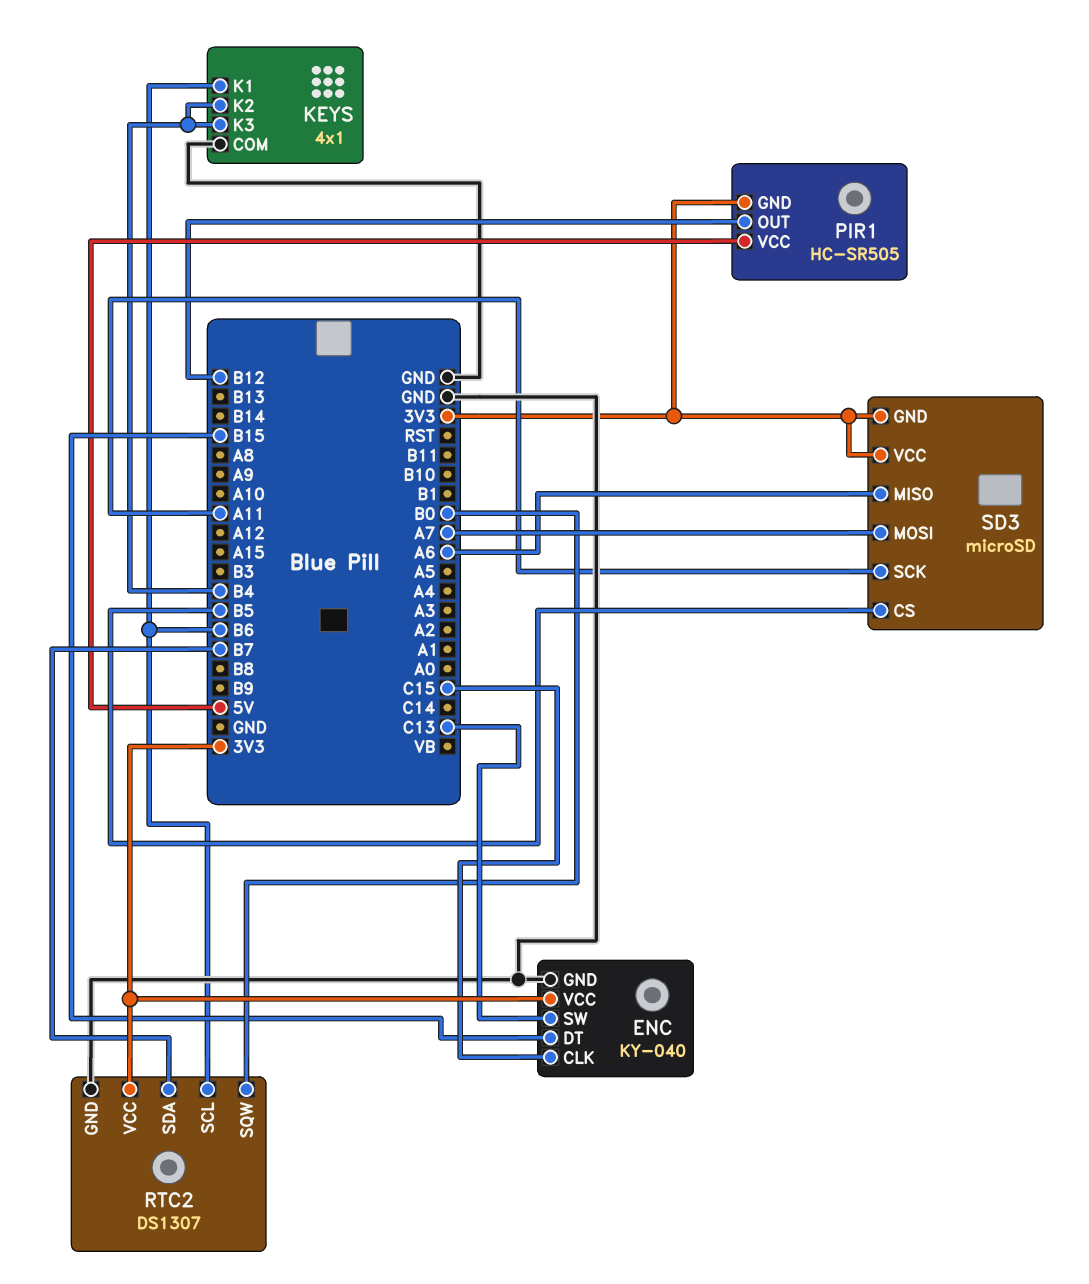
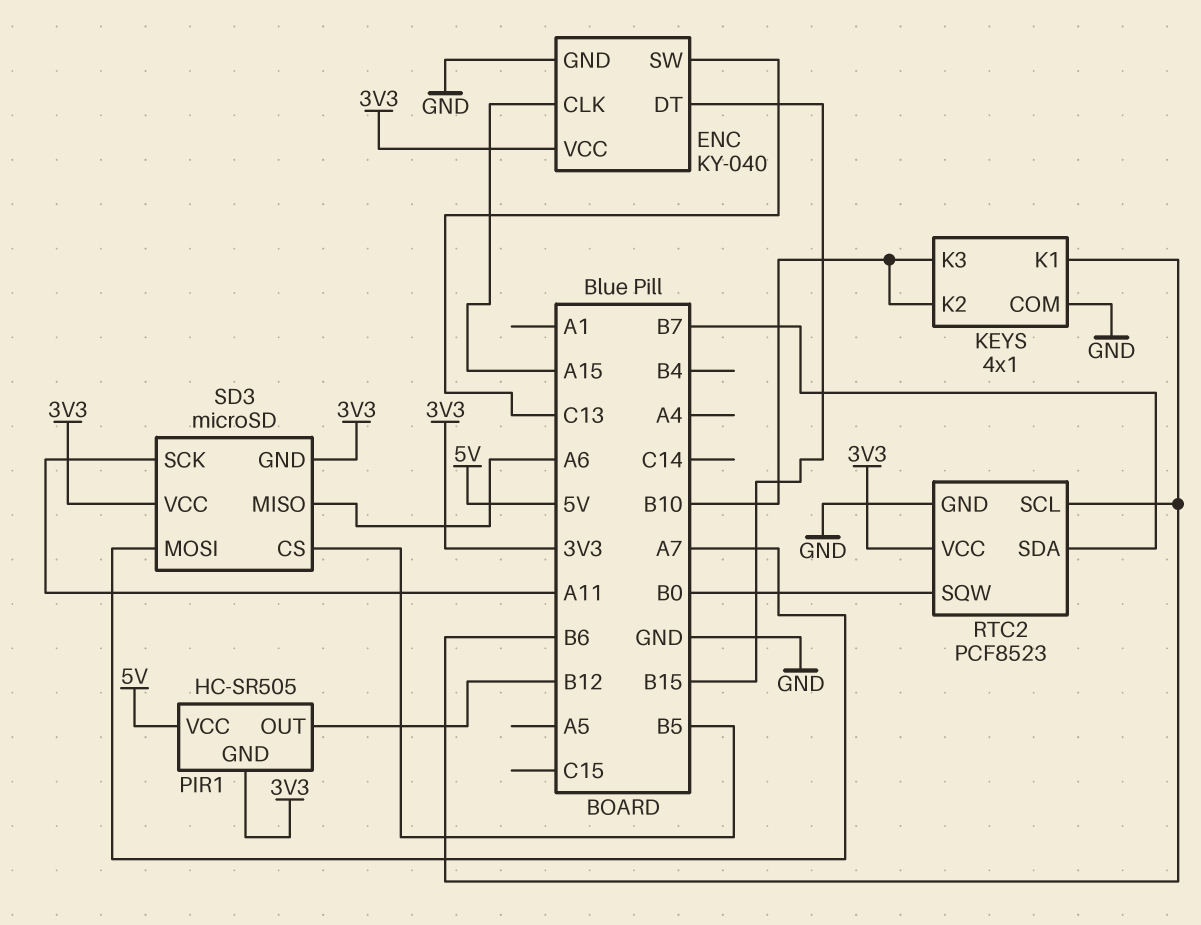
ENC pin CLK: C15 -> A15
KEYS pin K2: B4 -> B10
KEYS pin K3: B4 -> B10
RTC2: DS1307 -> PCF8523

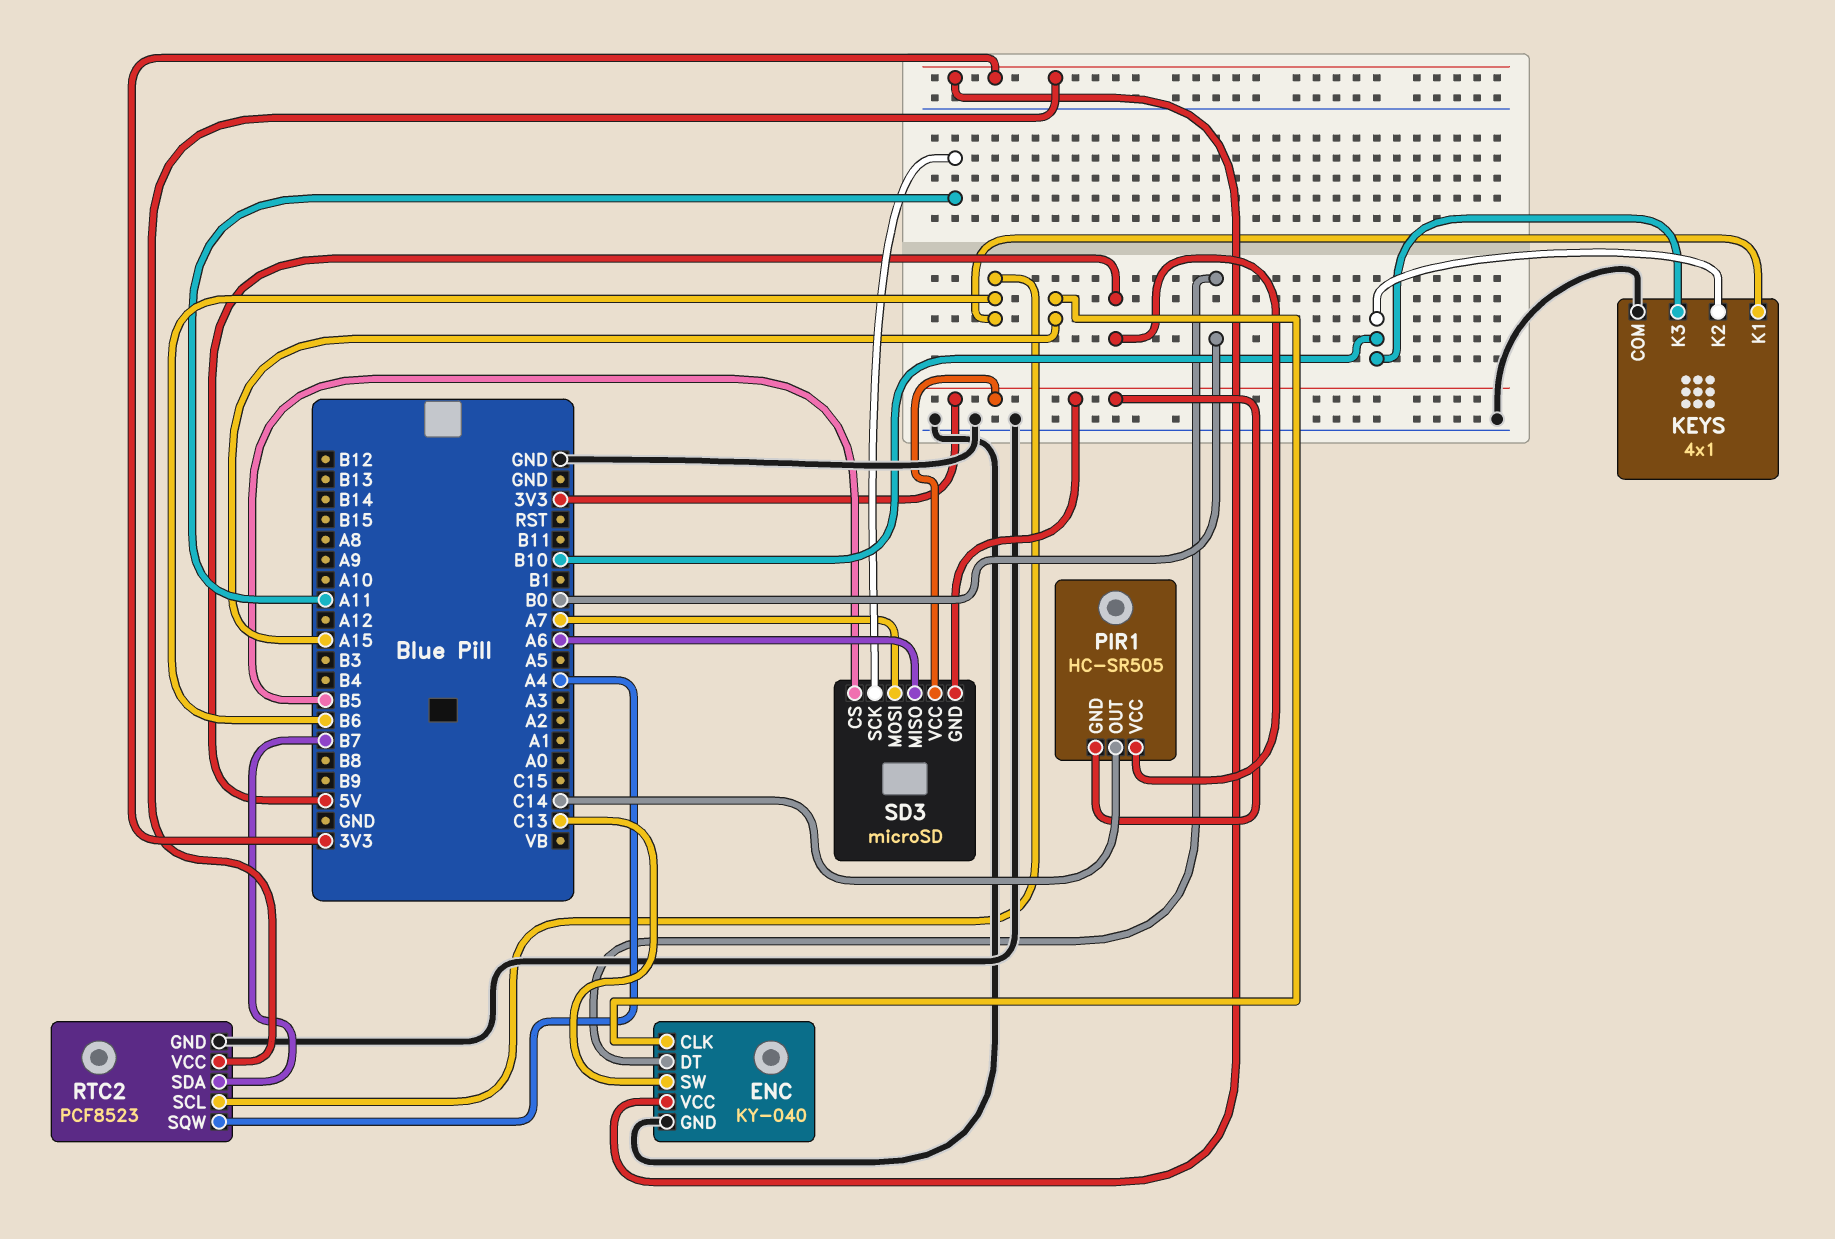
ENC pin DT: B15 -> B0
PIR1 pin OUT: B12 -> C14
RTC2 pin SQW: B0 -> A4

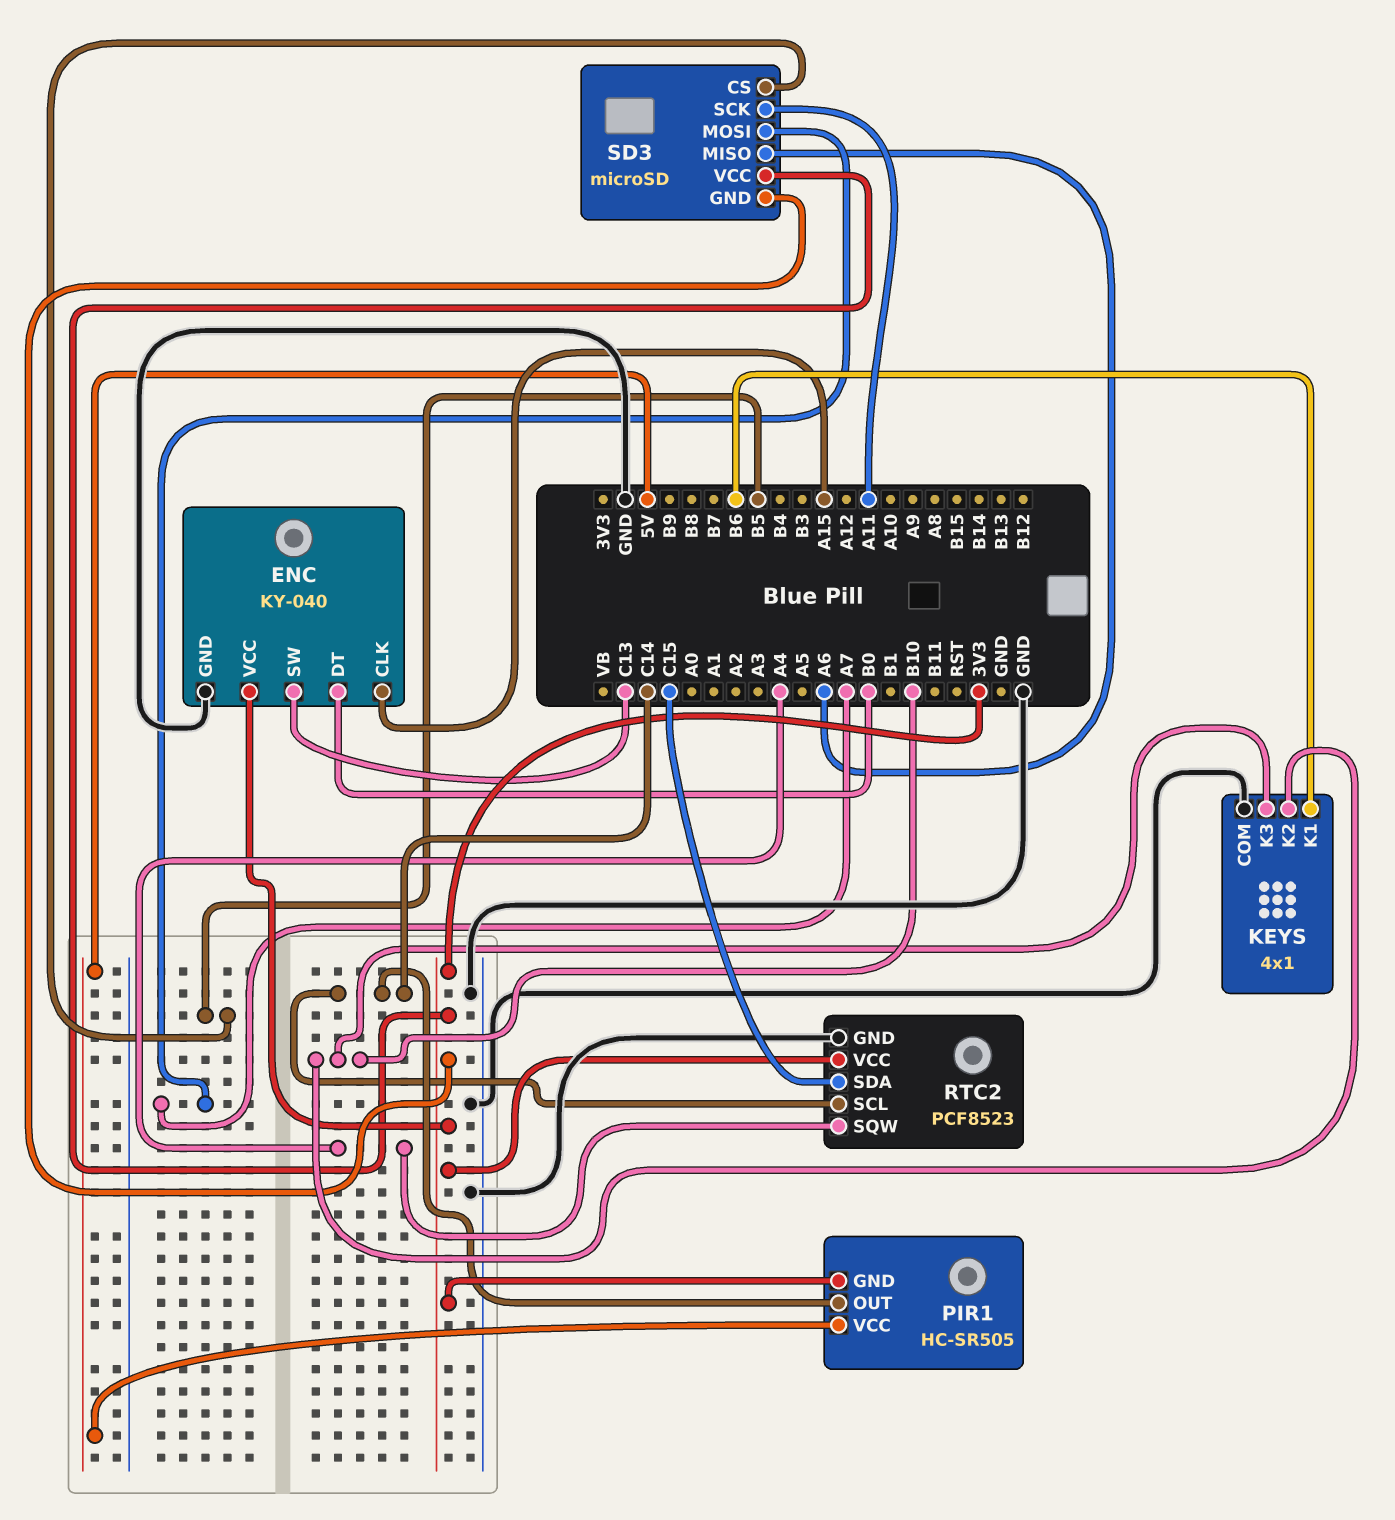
RTC2 pin SCL: B6 -> C14
RTC2 pin SDA: B7 -> C15

